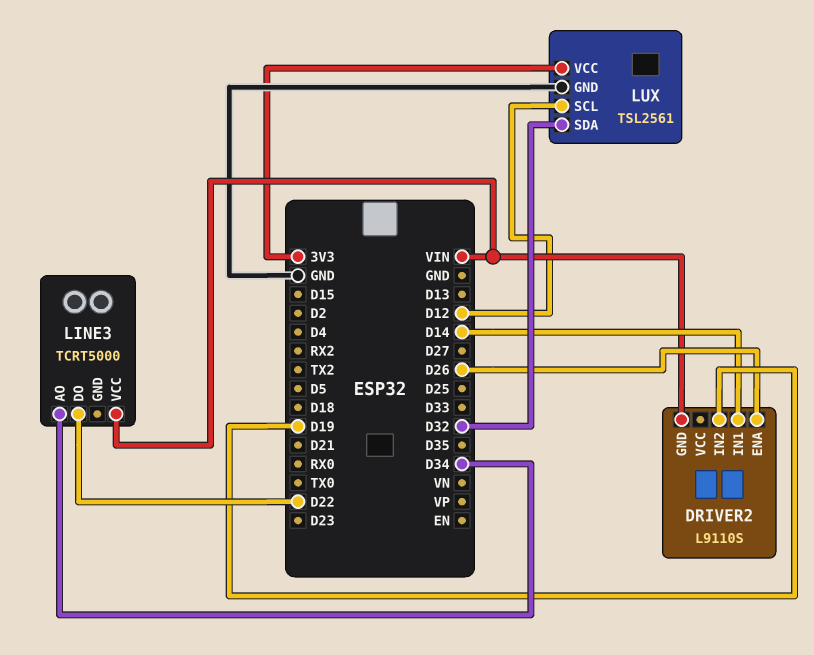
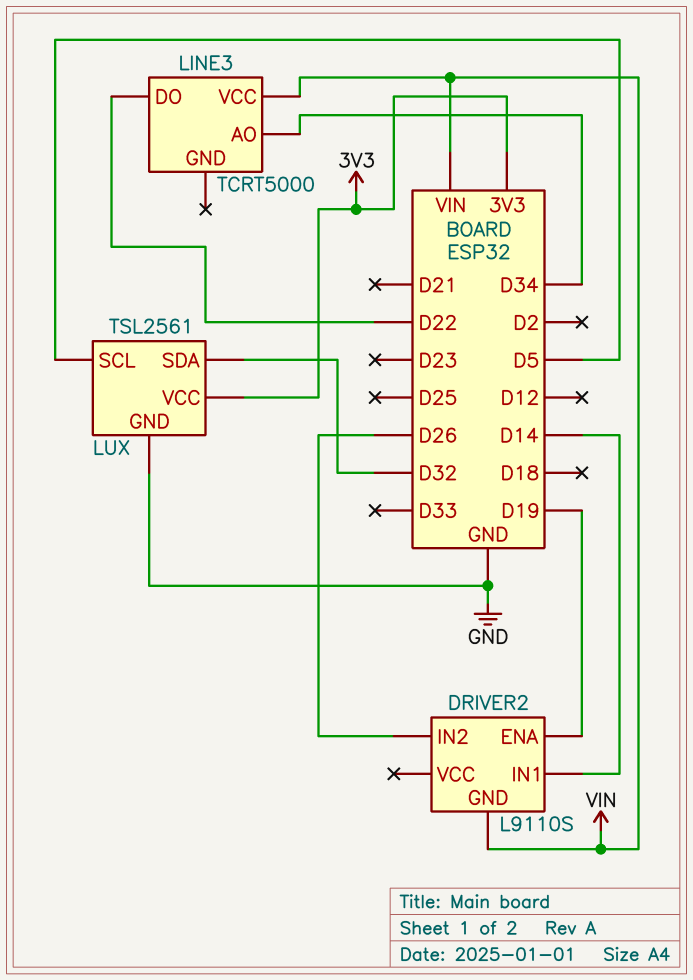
DRIVER2 pin ENA: D26 -> D19
DRIVER2 pin IN2: D19 -> D26
LUX pin SCL: D12 -> D5

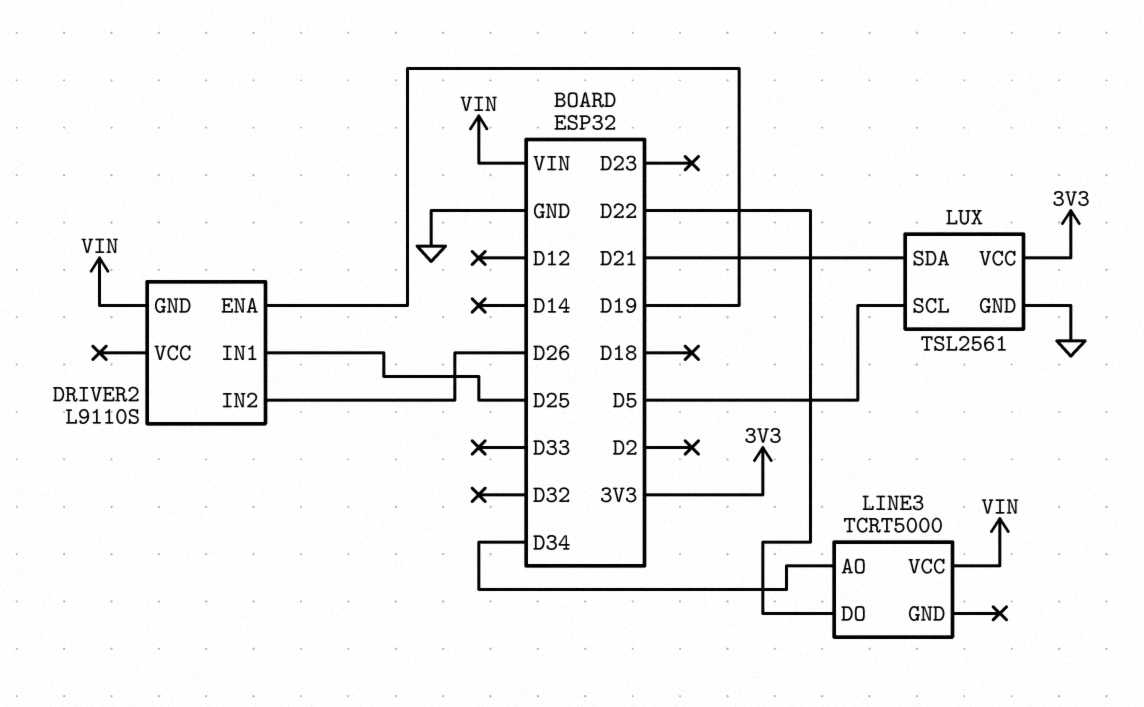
DRIVER2 pin IN1: D14 -> D25
LUX pin SDA: D32 -> D21

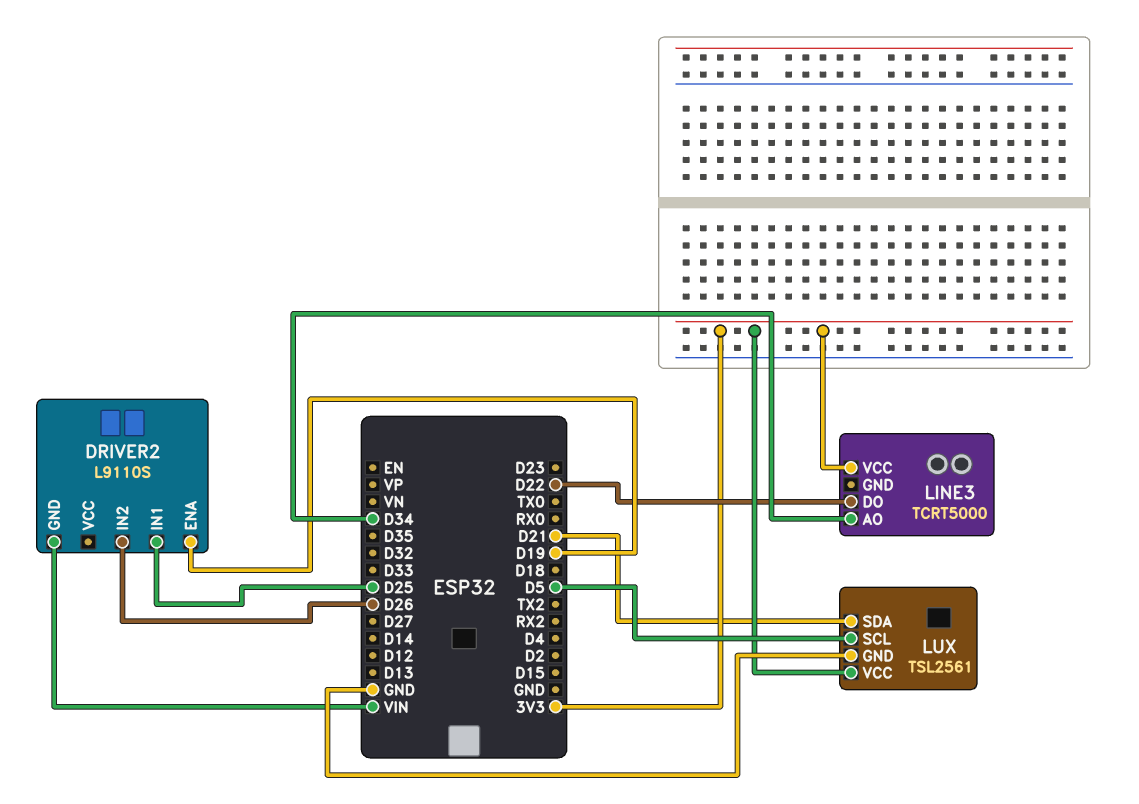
LINE3 pin VCC: VIN -> 3V3

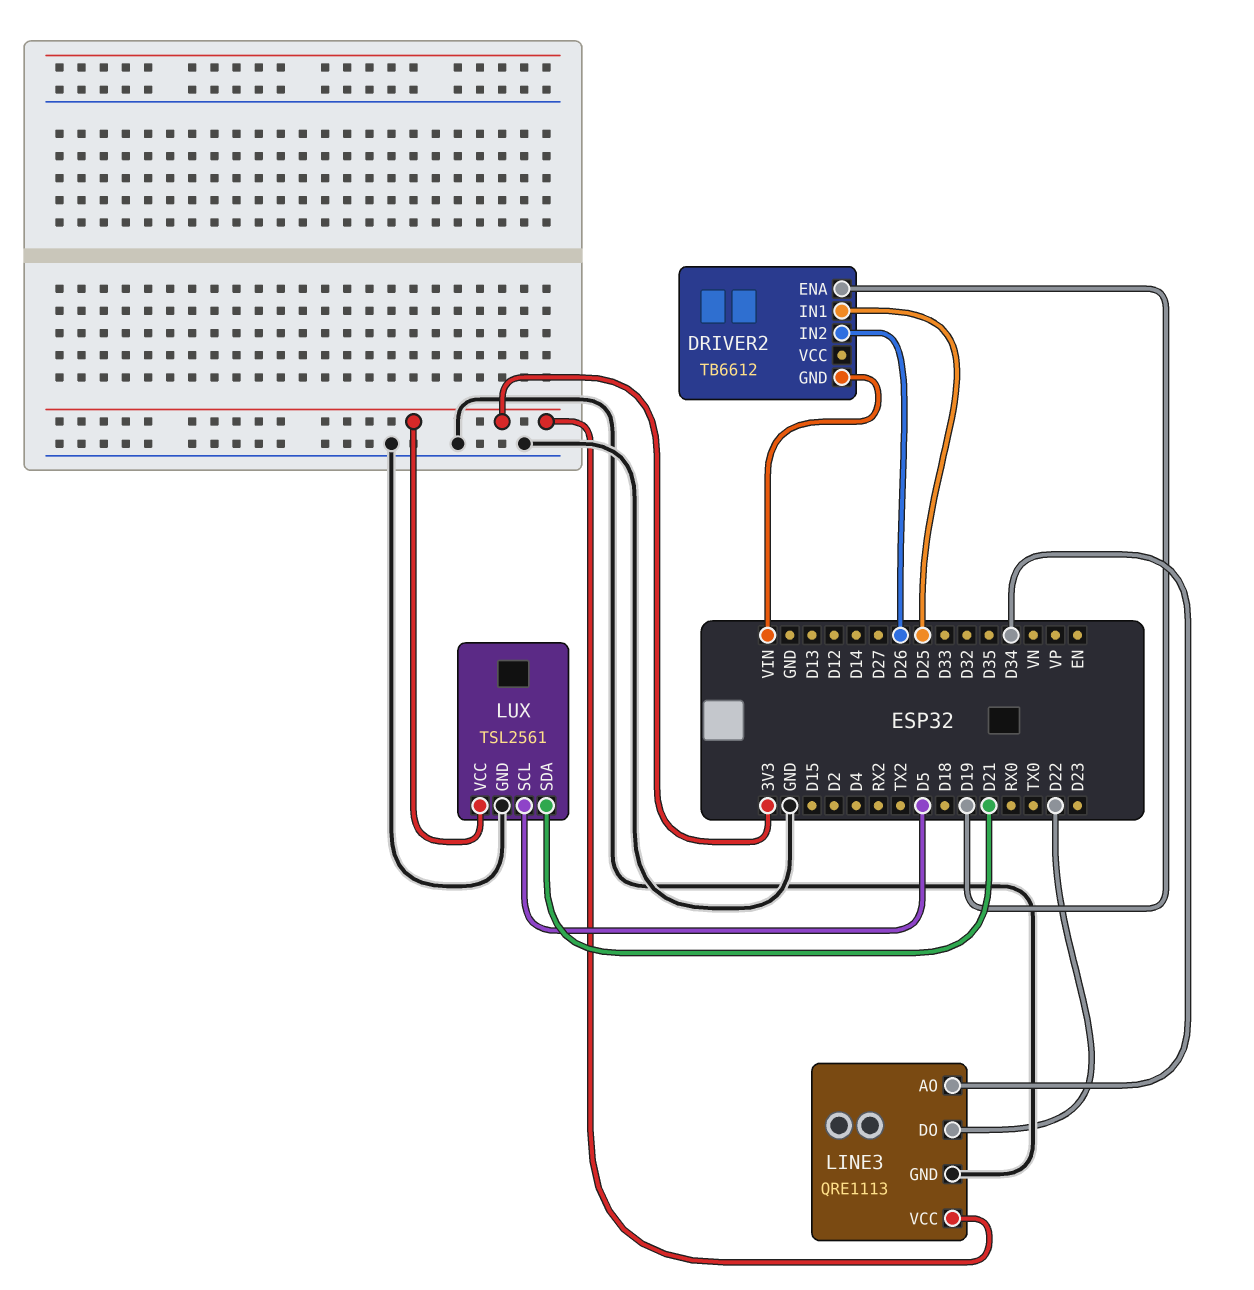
DRIVER2: L9110S -> TB6612
LINE3: TCRT5000 -> QRE1113
LINE3 pin GND: none -> GND

